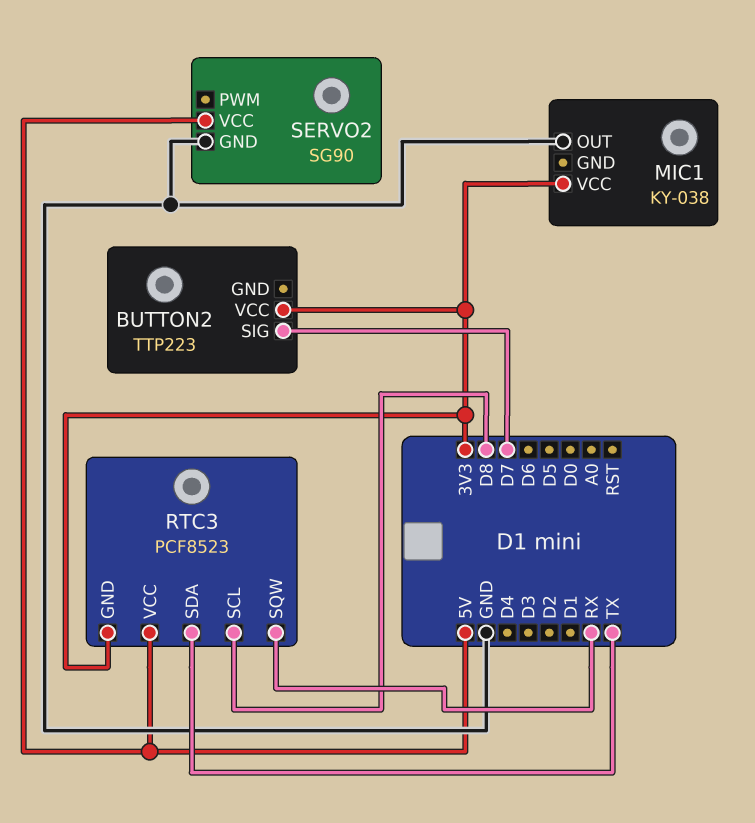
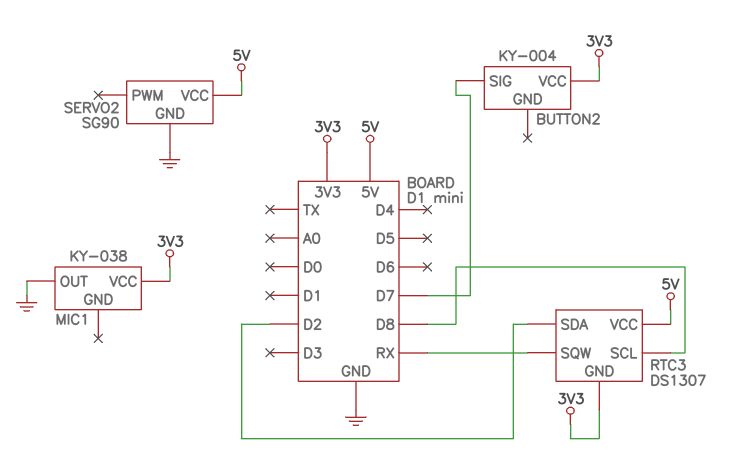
BUTTON2: TTP223 -> KY-004
RTC3: PCF8523 -> DS1307
RTC3 pin SDA: TX -> D2

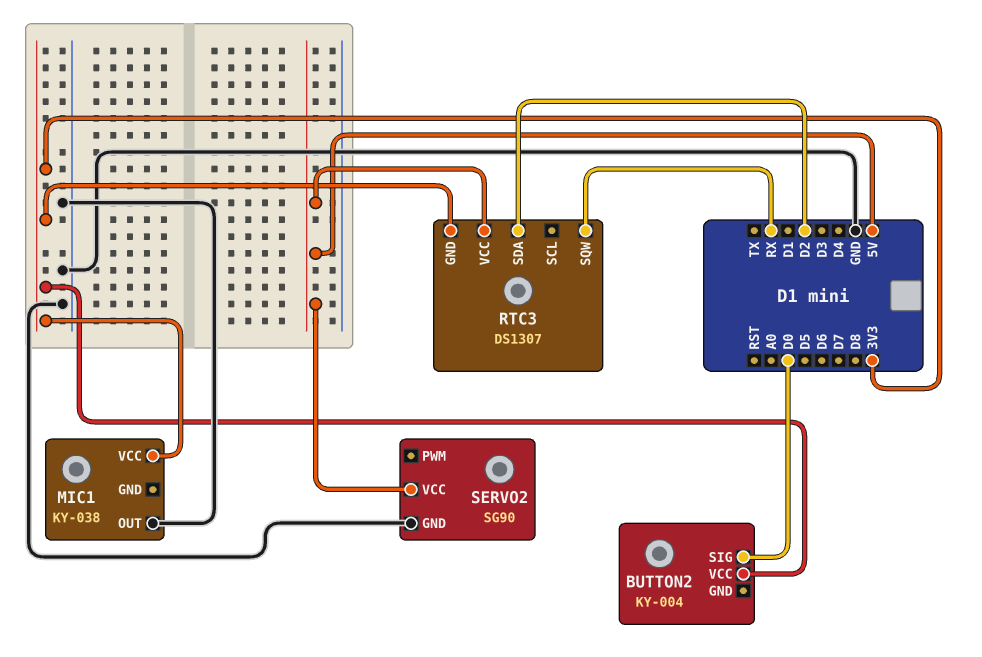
BUTTON2 pin SIG: D7 -> D0
RTC3 pin SCL: D8 -> none

